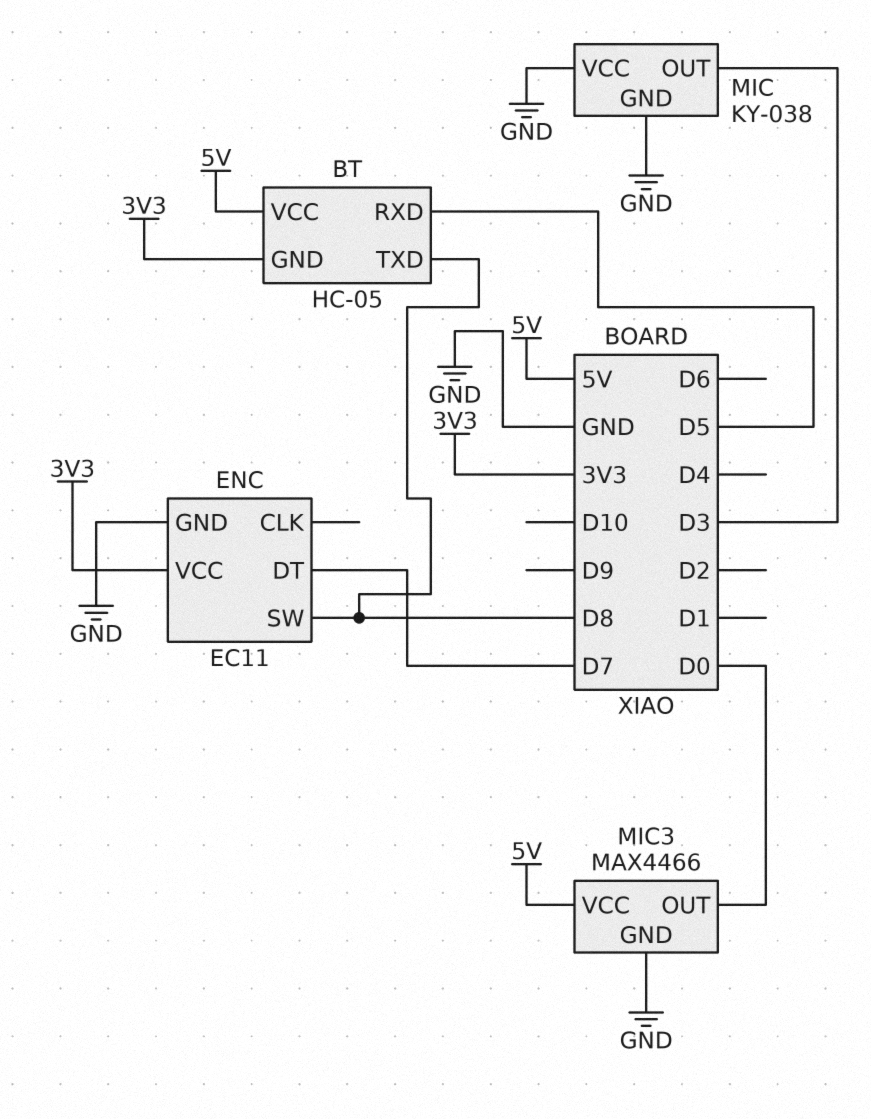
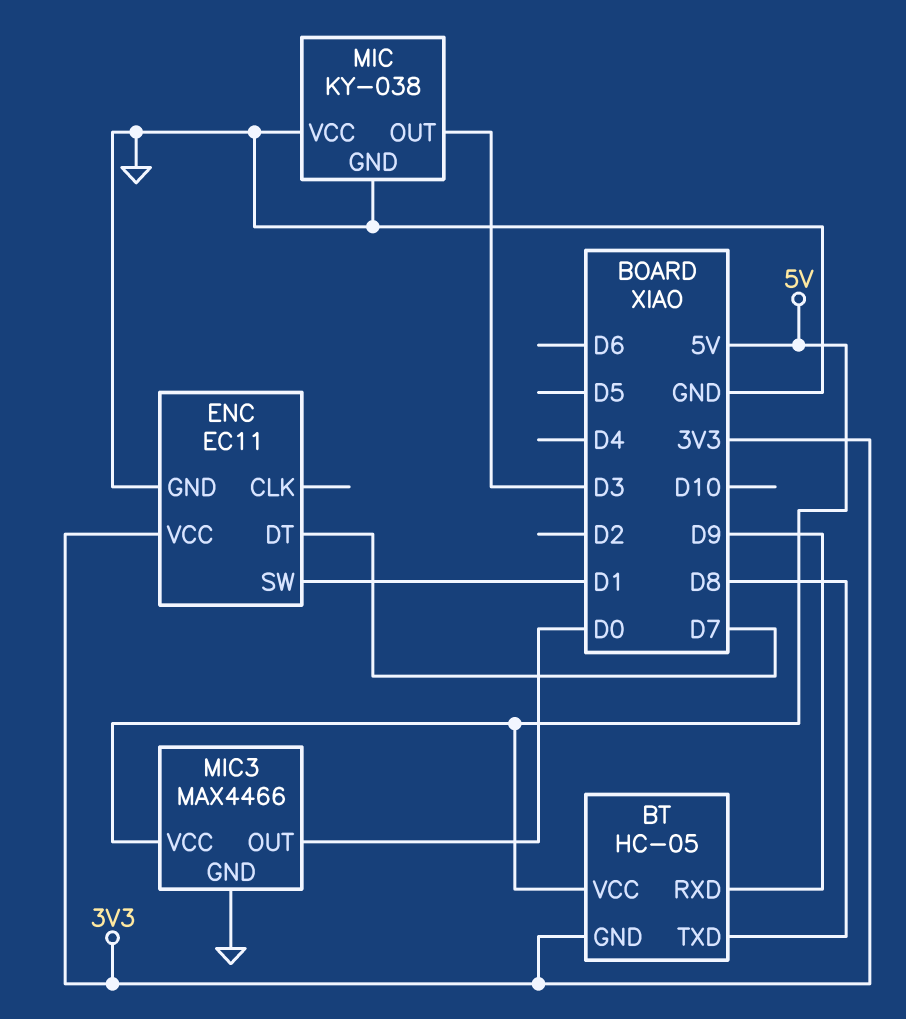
BT pin RXD: D5 -> D9
ENC pin SW: D8 -> D1

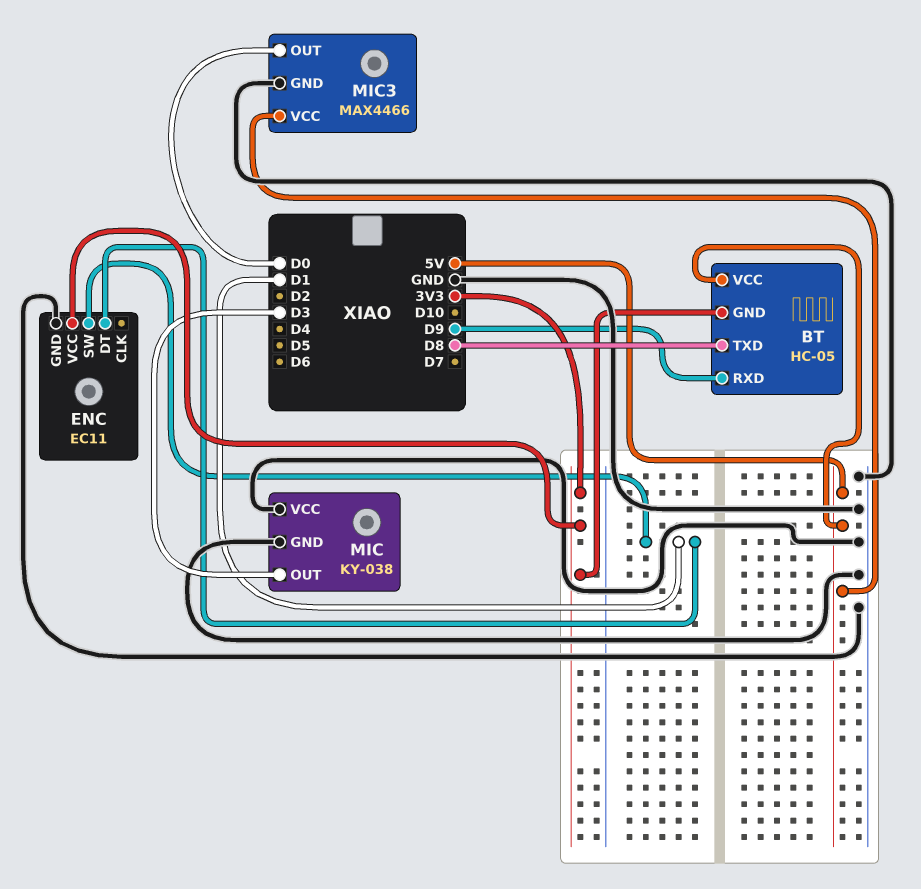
ENC pin DT: D7 -> D1

